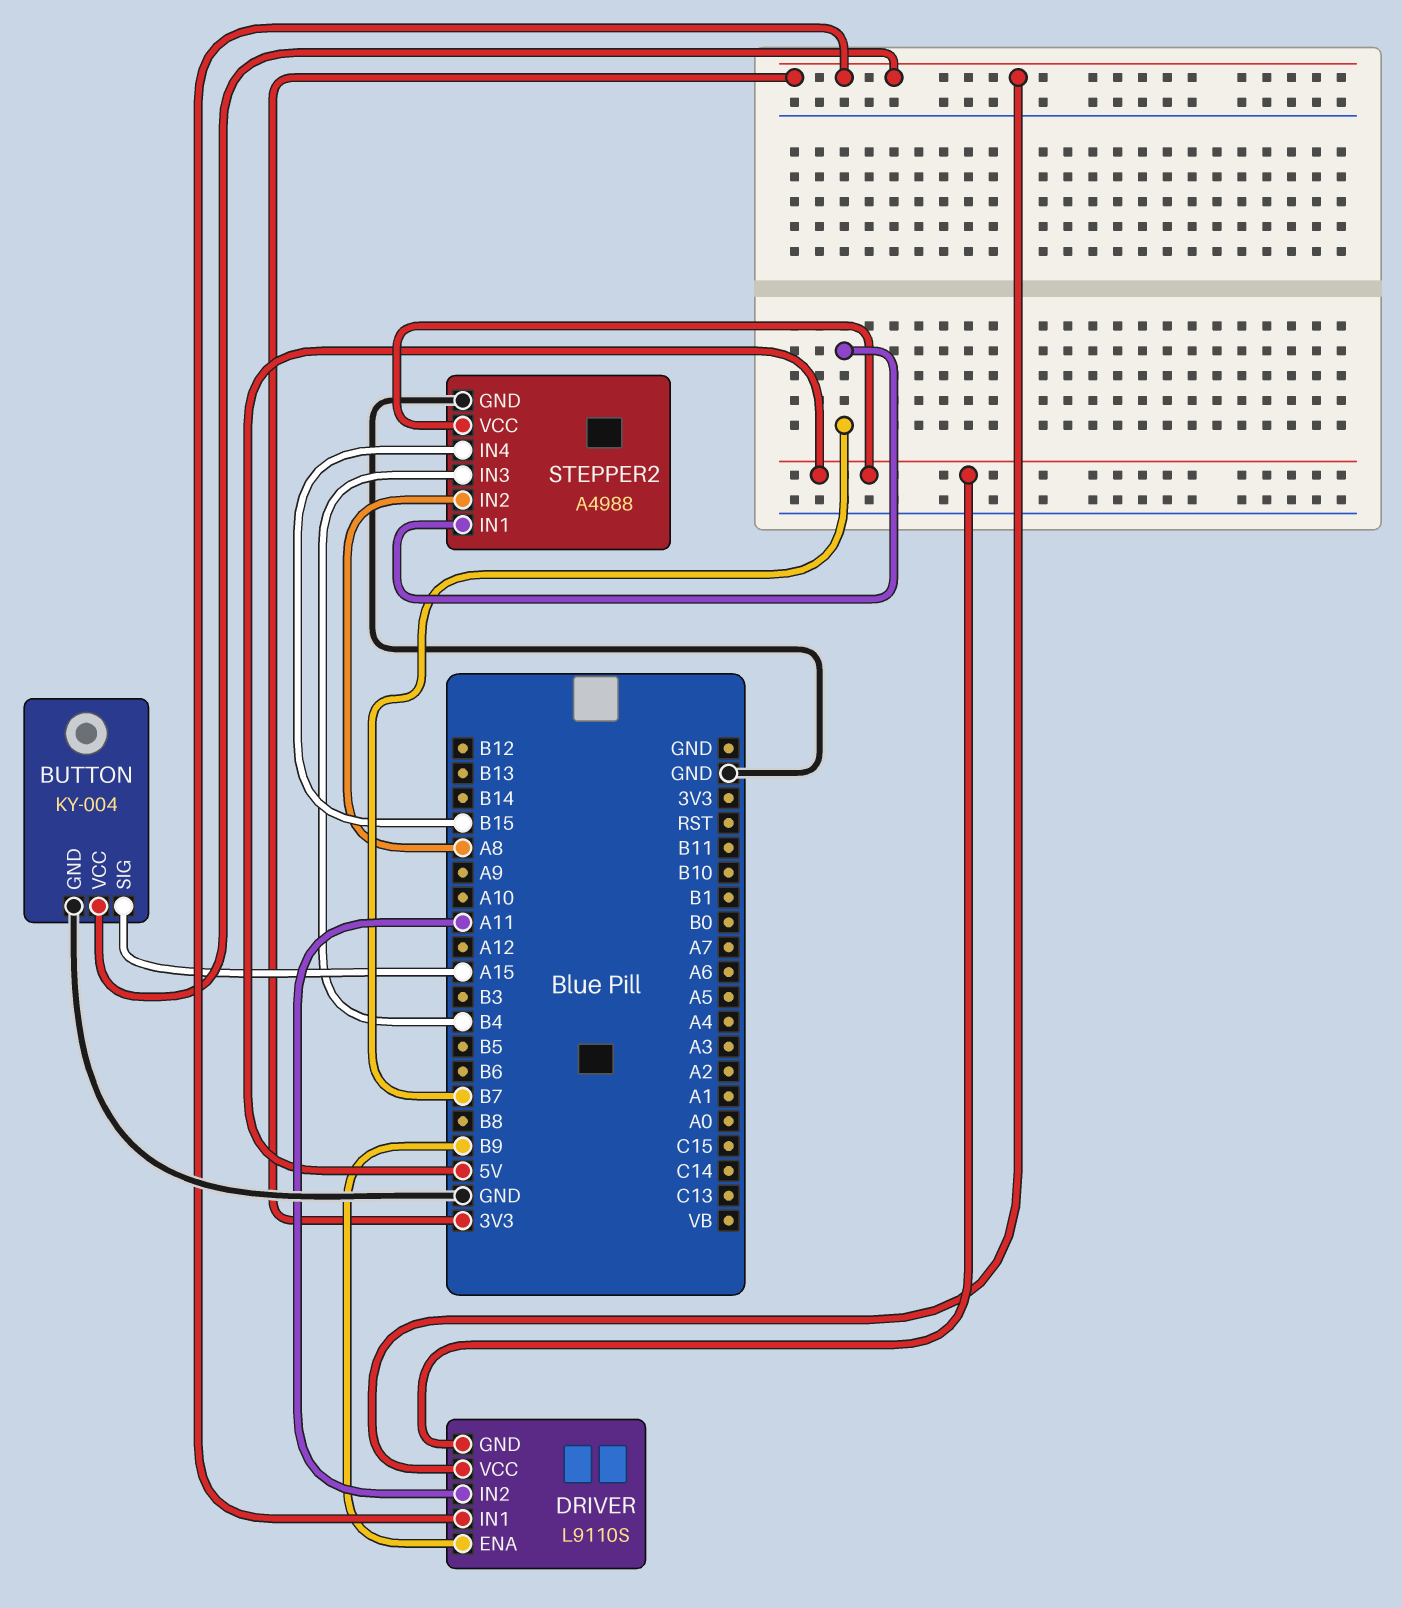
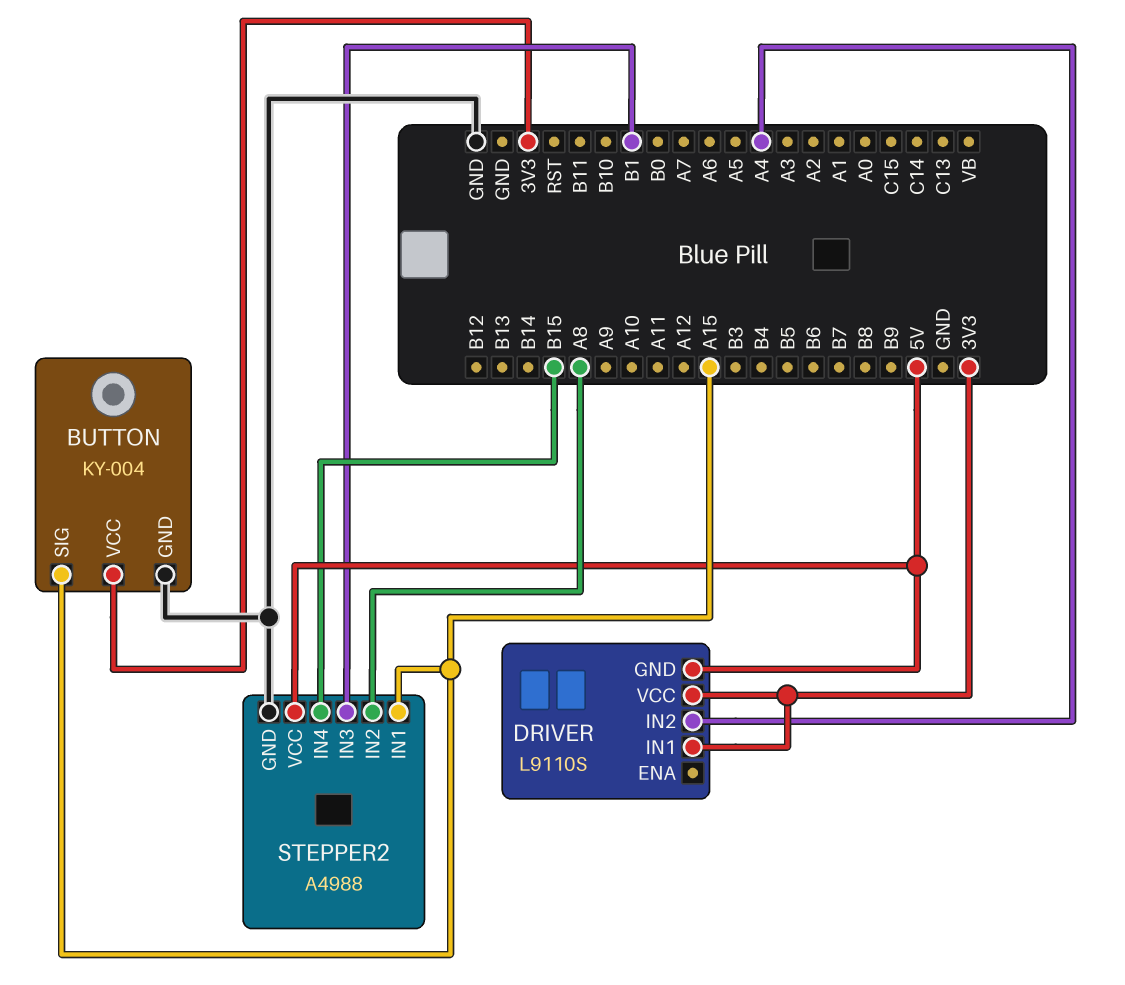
DRIVER pin ENA: B9 -> none
DRIVER pin IN2: A11 -> A4
STEPPER2 pin IN1: B7 -> A15
STEPPER2 pin IN3: B4 -> B1

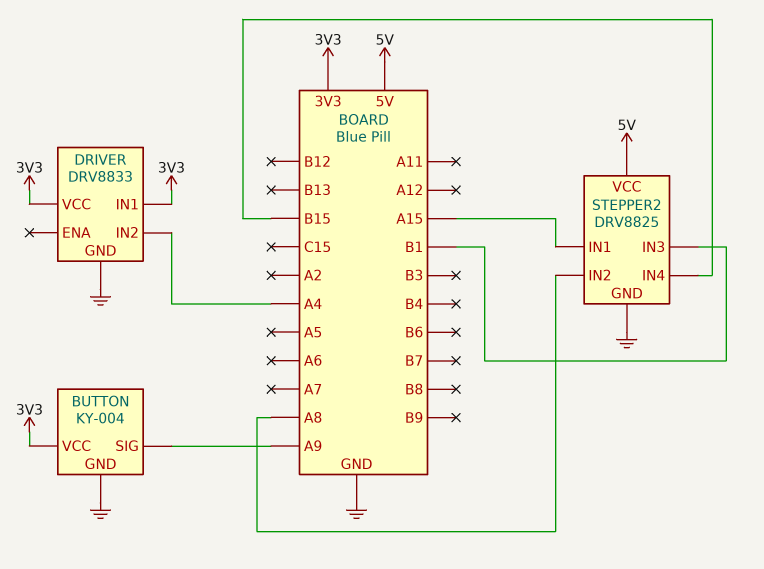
BUTTON pin SIG: A15 -> A9
DRIVER: L9110S -> DRV8833
DRIVER pin GND: 5V -> GND
STEPPER2: A4988 -> DRV8825

